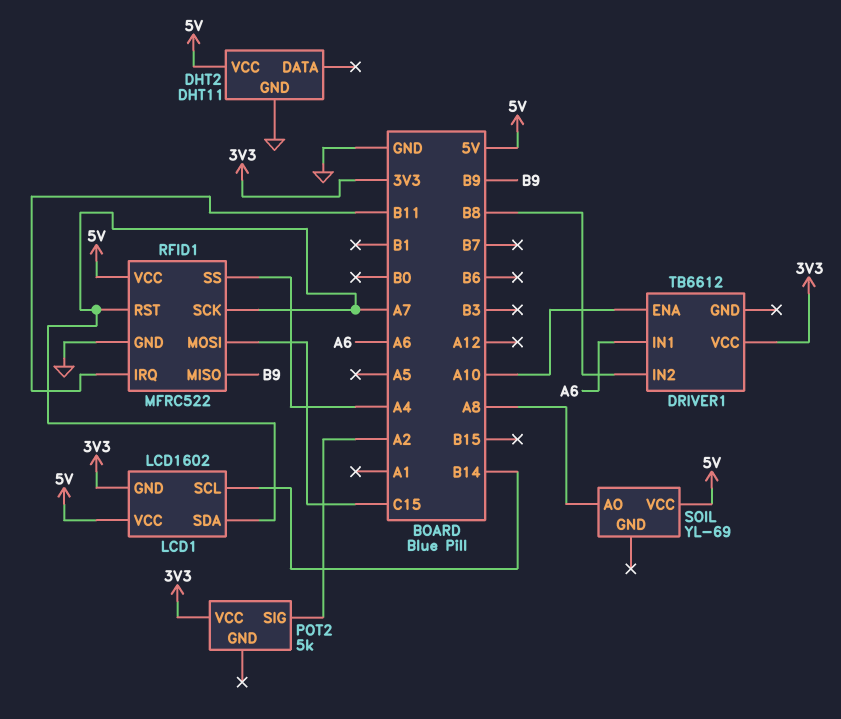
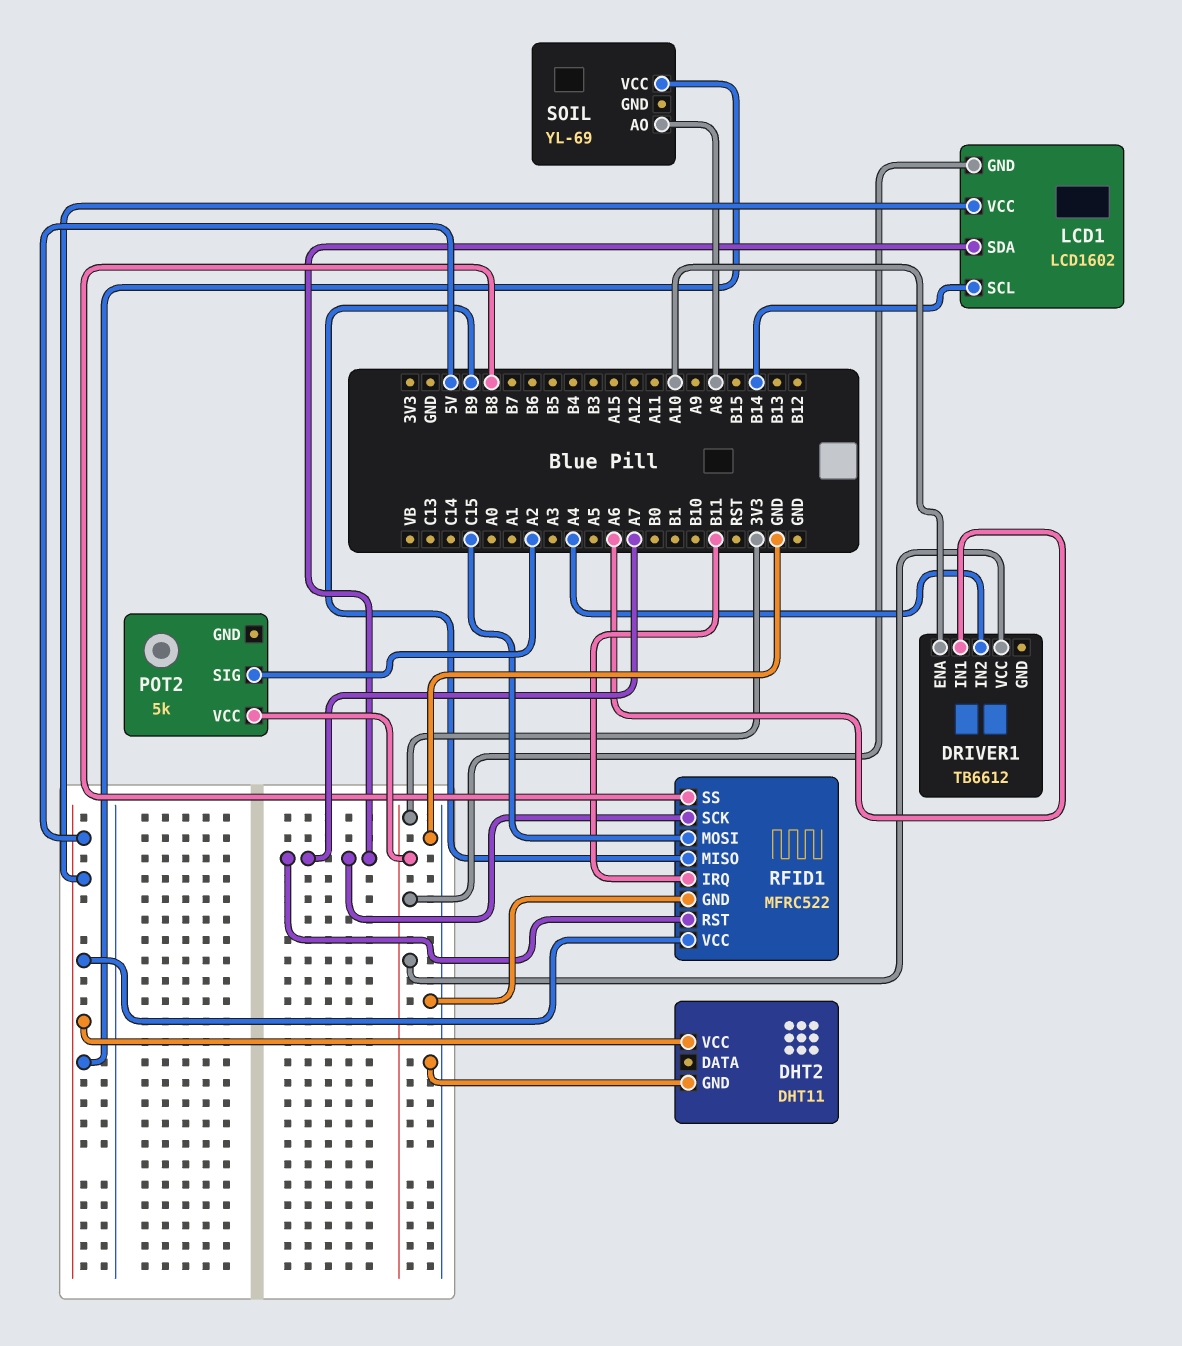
DRIVER1 pin IN2: B8 -> A4
RFID1 pin SS: A4 -> B8

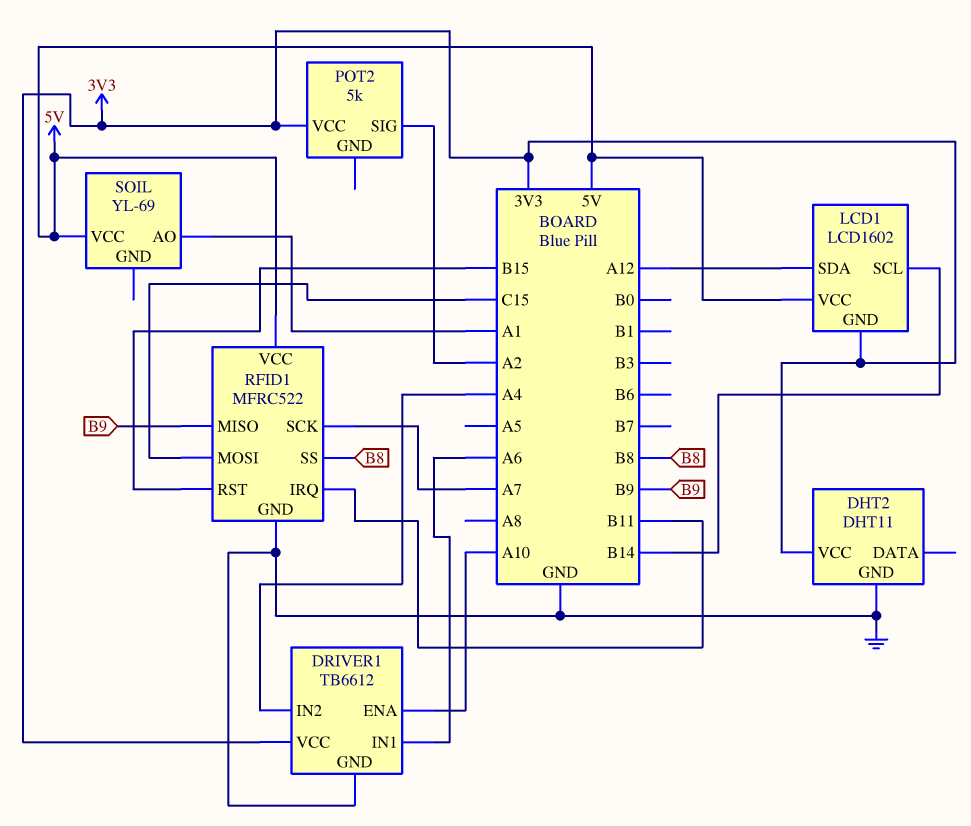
DHT2 pin VCC: 5V -> 3V3
DRIVER1 pin GND: none -> GND
LCD1 pin SDA: A7 -> A12
RFID1 pin RST: A7 -> B15
SOIL pin AO: A8 -> A1

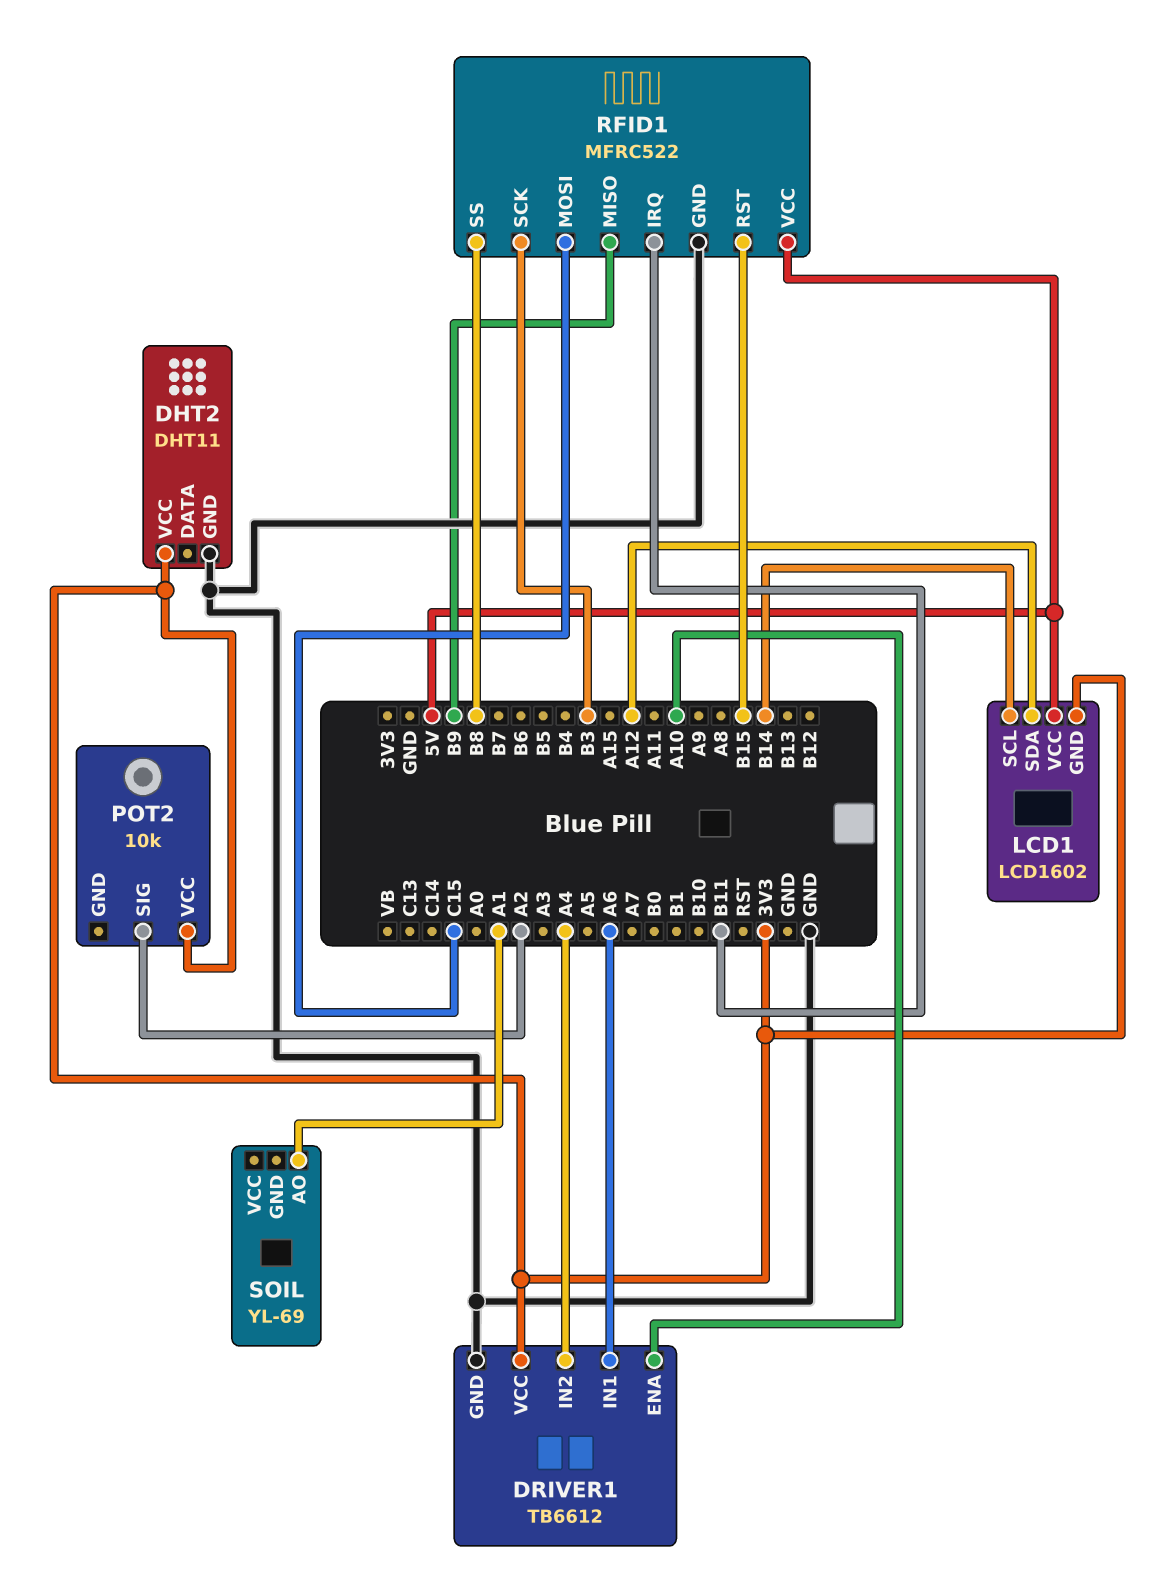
POT2: 5k -> 10k
RFID1 pin SCK: A7 -> B3
SOIL pin VCC: 5V -> none

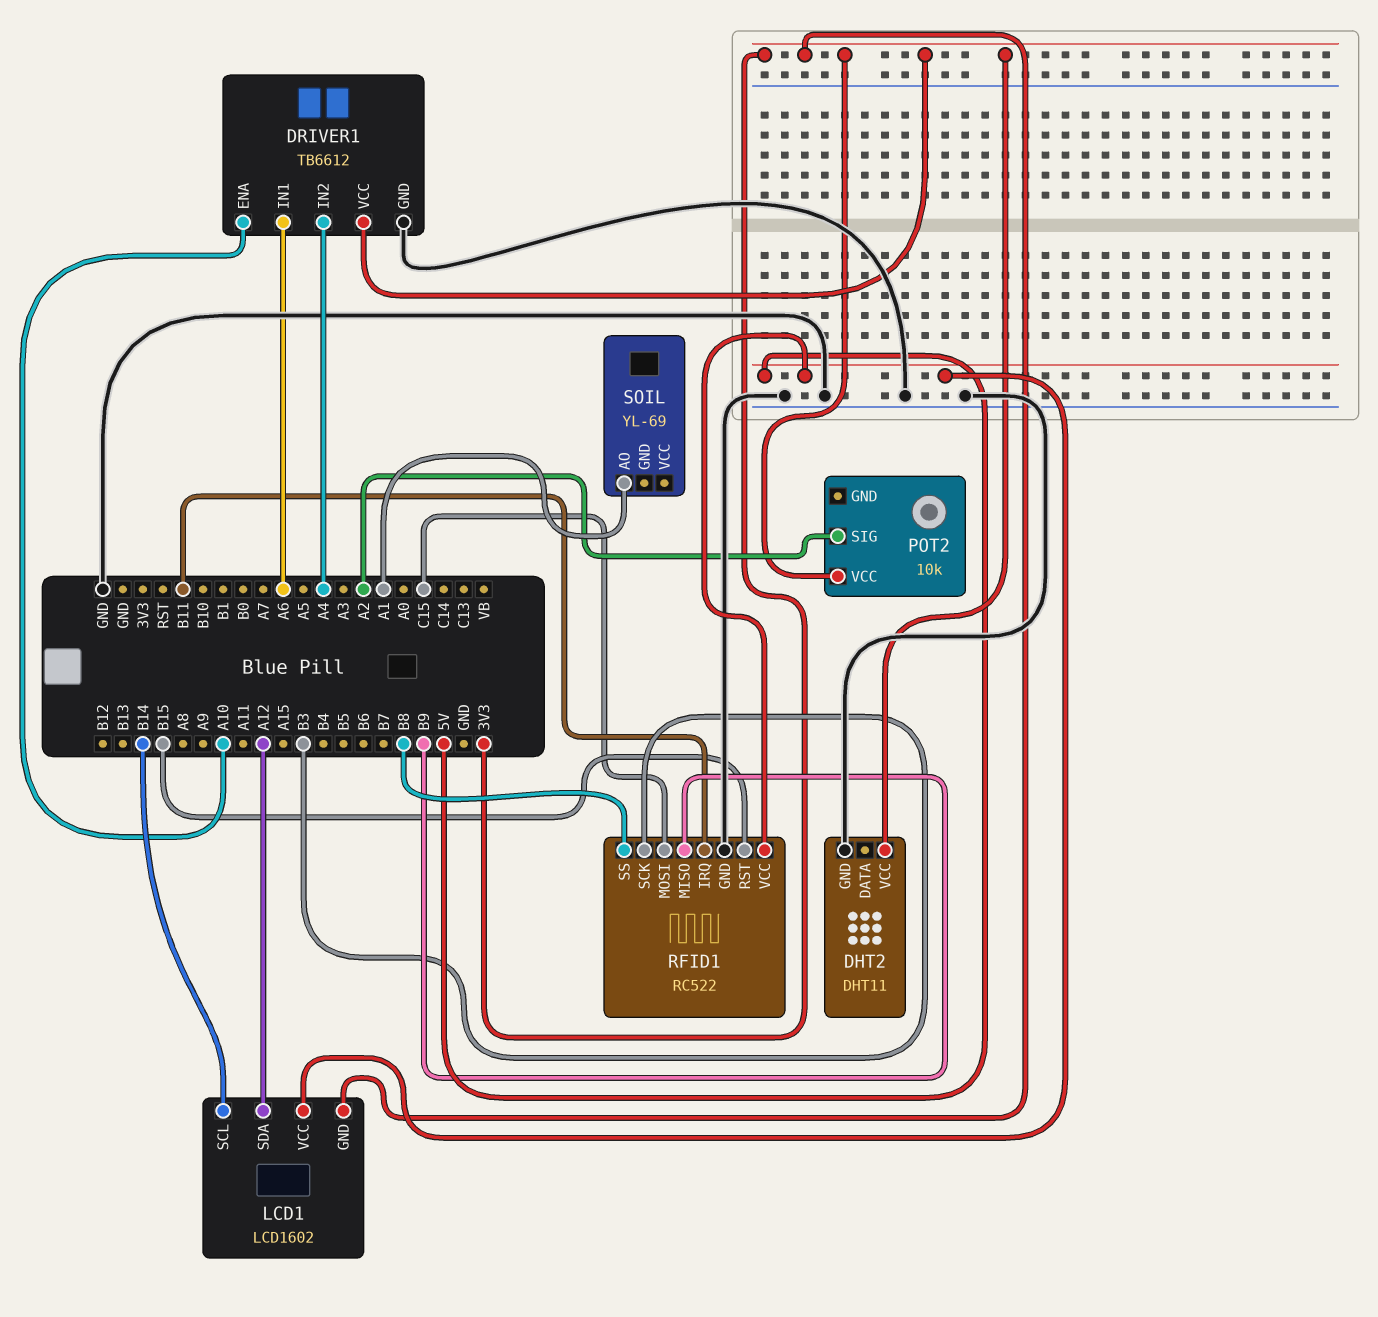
RFID1: MFRC522 -> RC522

